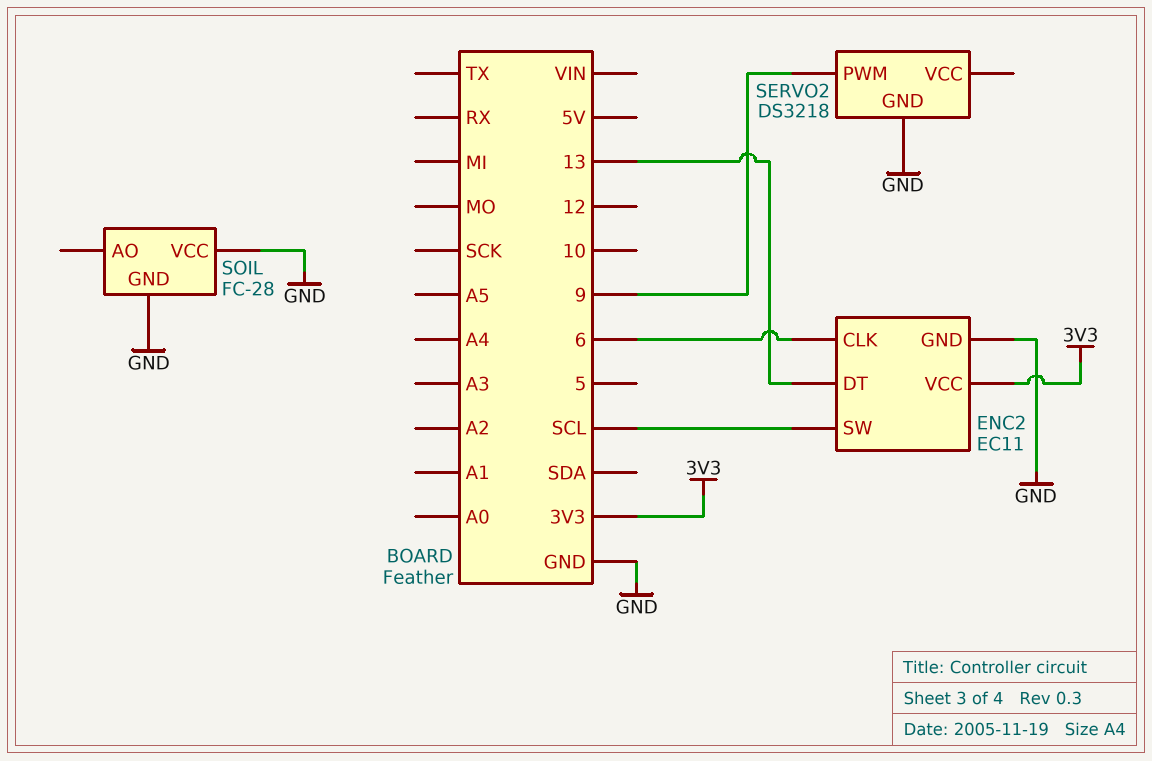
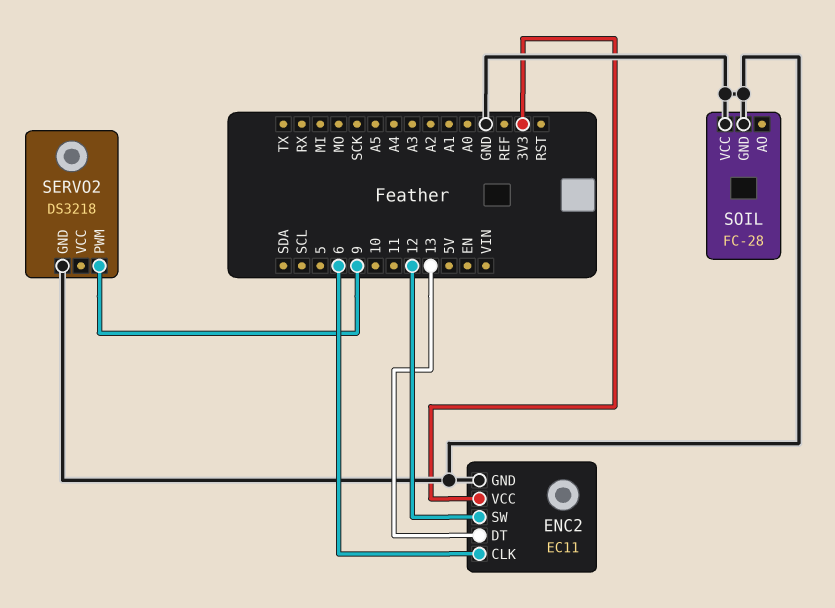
ENC2 pin SW: SCL -> 12

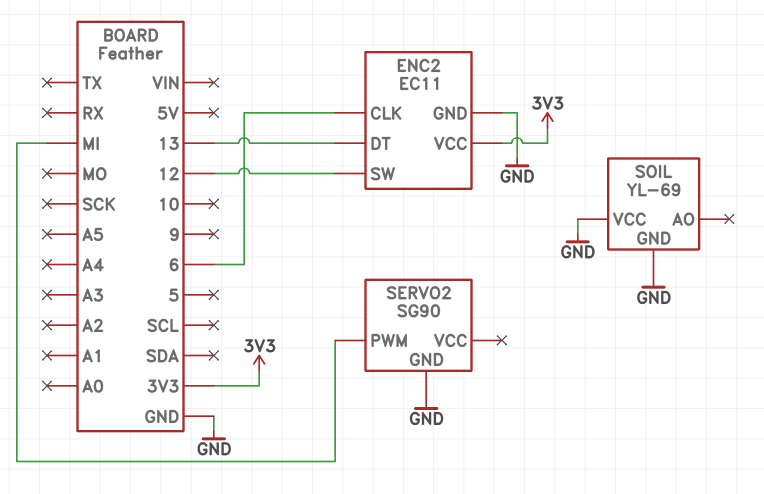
SERVO2: DS3218 -> SG90
SERVO2 pin PWM: 9 -> MI
SOIL: FC-28 -> YL-69

